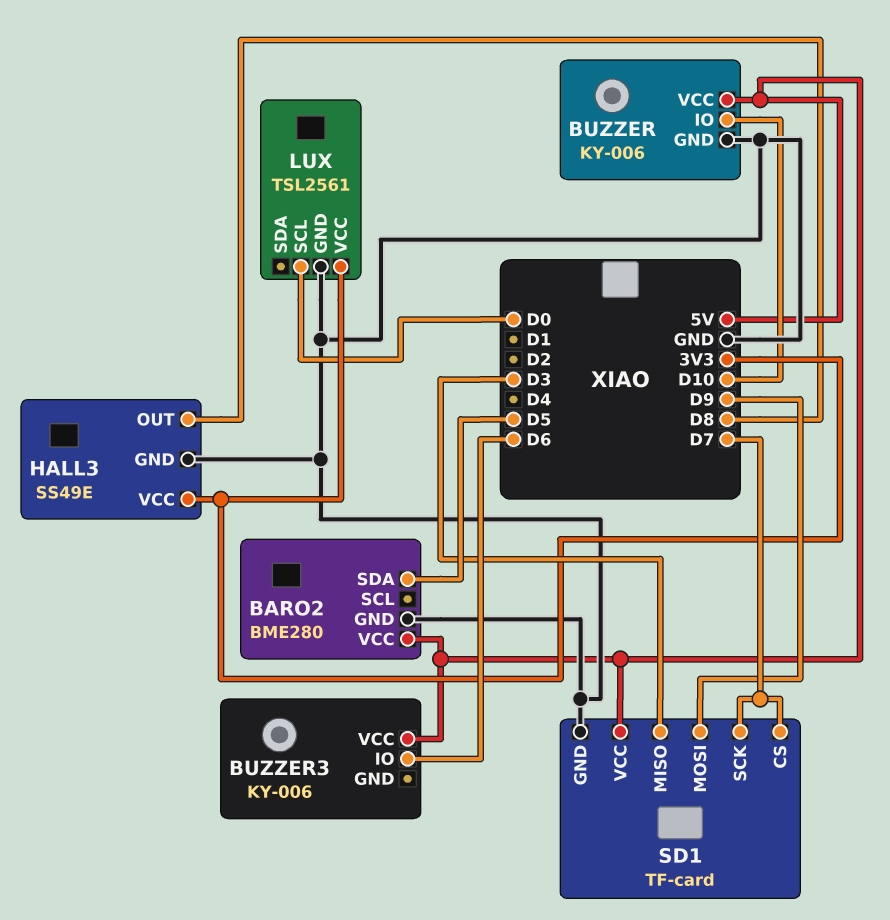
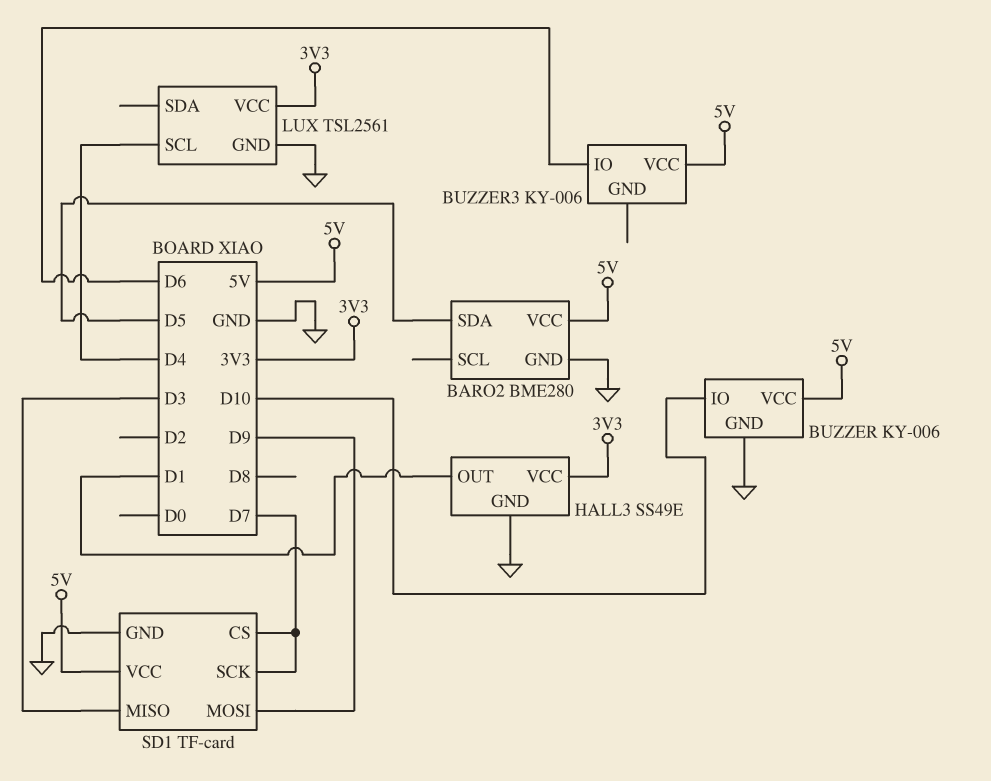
HALL3 pin OUT: D8 -> D1
LUX pin SCL: D0 -> D4

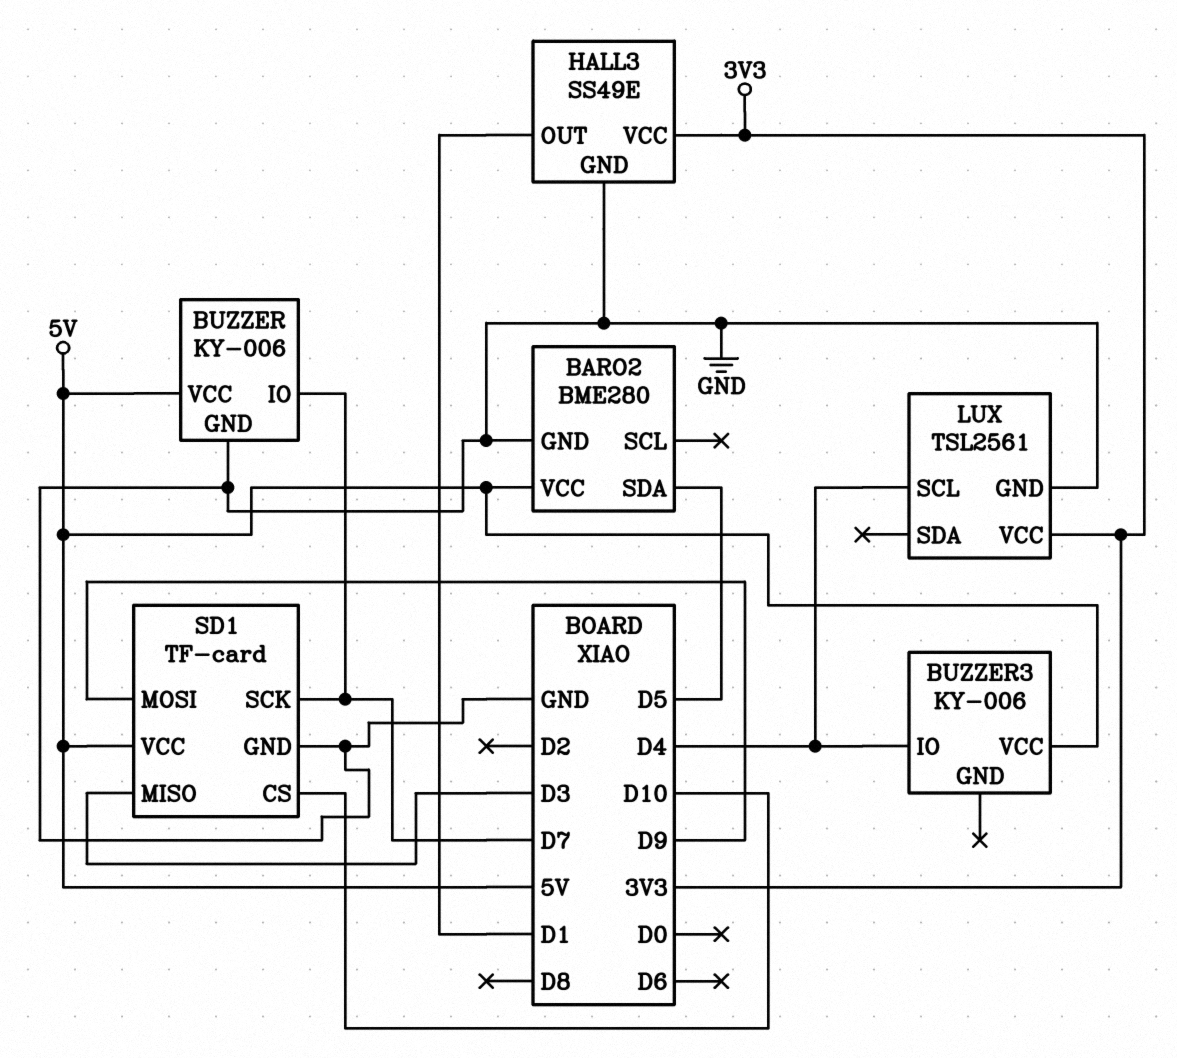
BUZZER pin IO: D10 -> D7
BUZZER3 pin IO: D6 -> D4
SD1 pin CS: D7 -> D10

